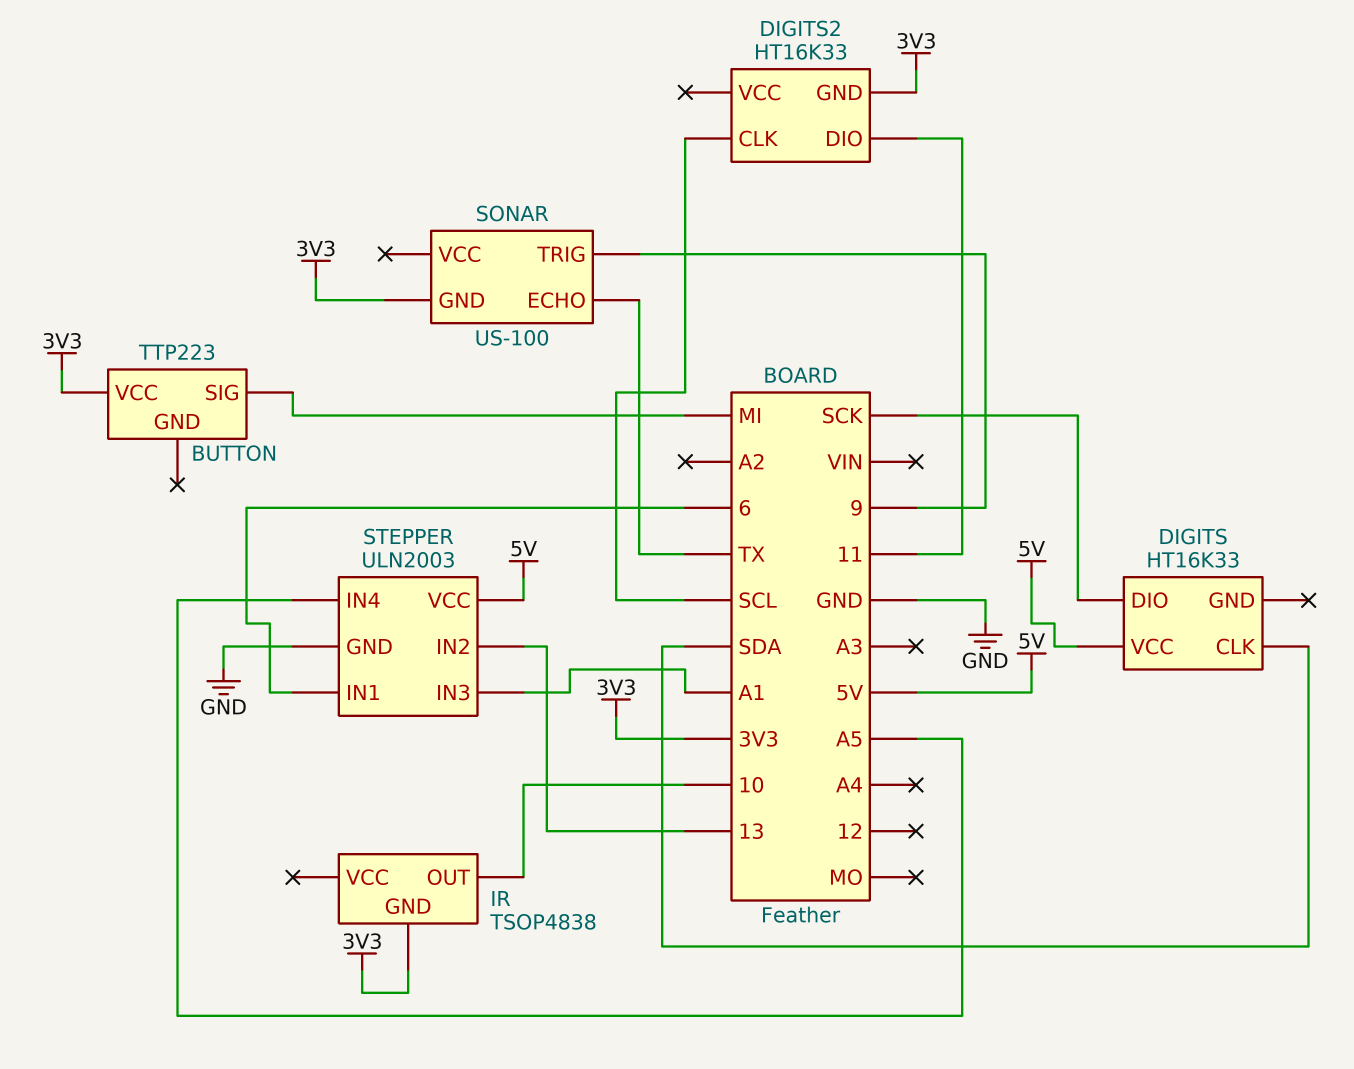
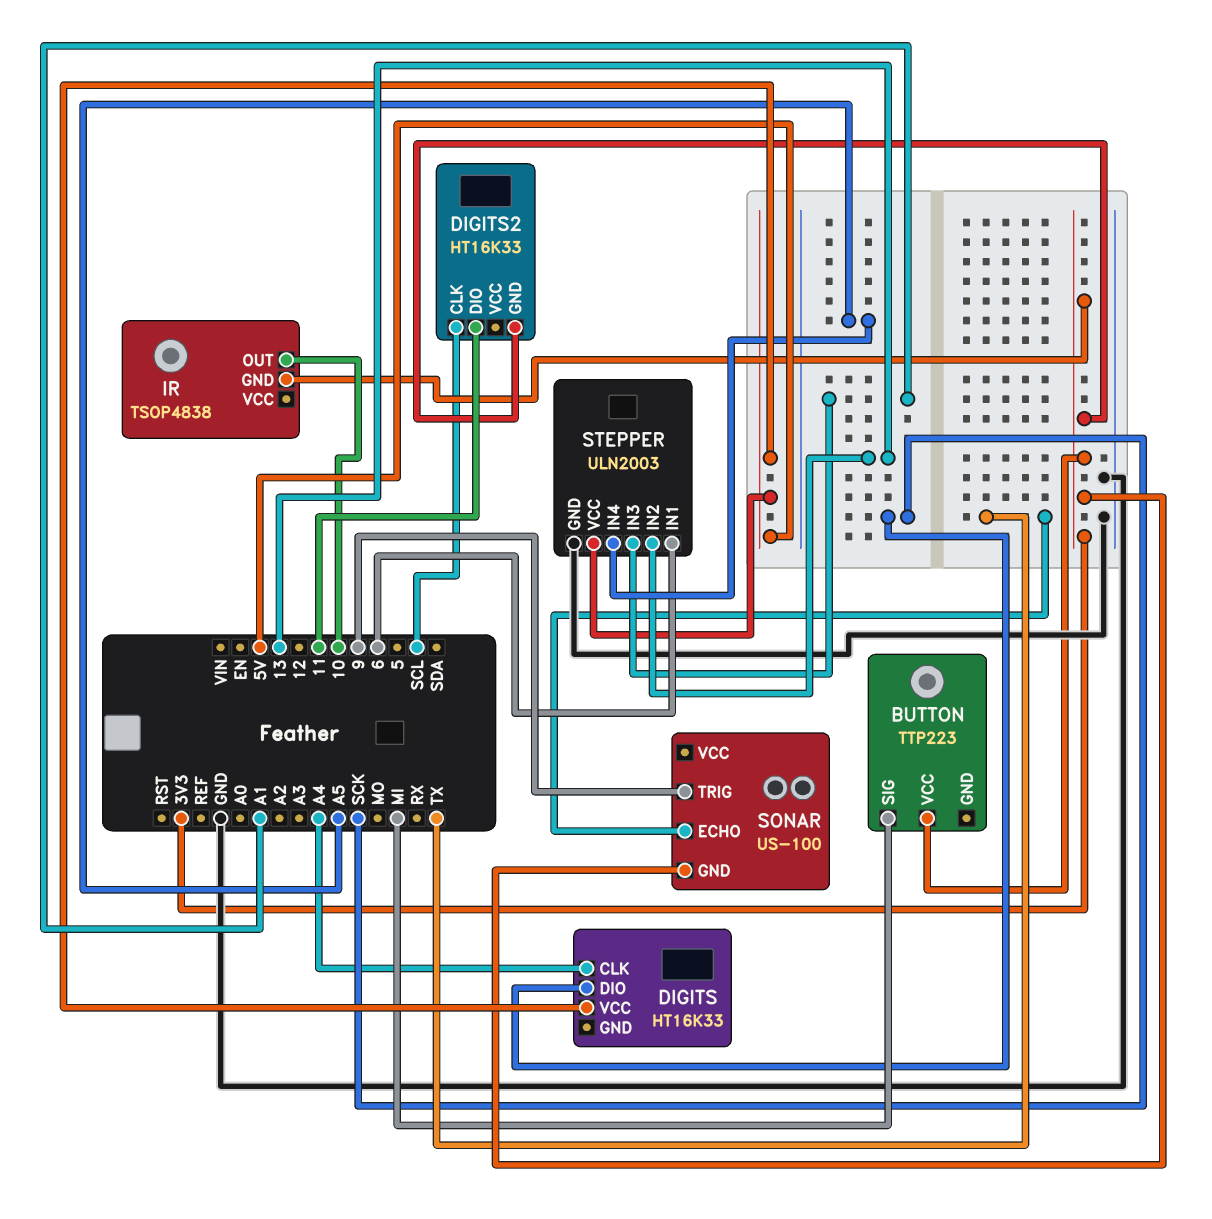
DIGITS pin CLK: SDA -> A4

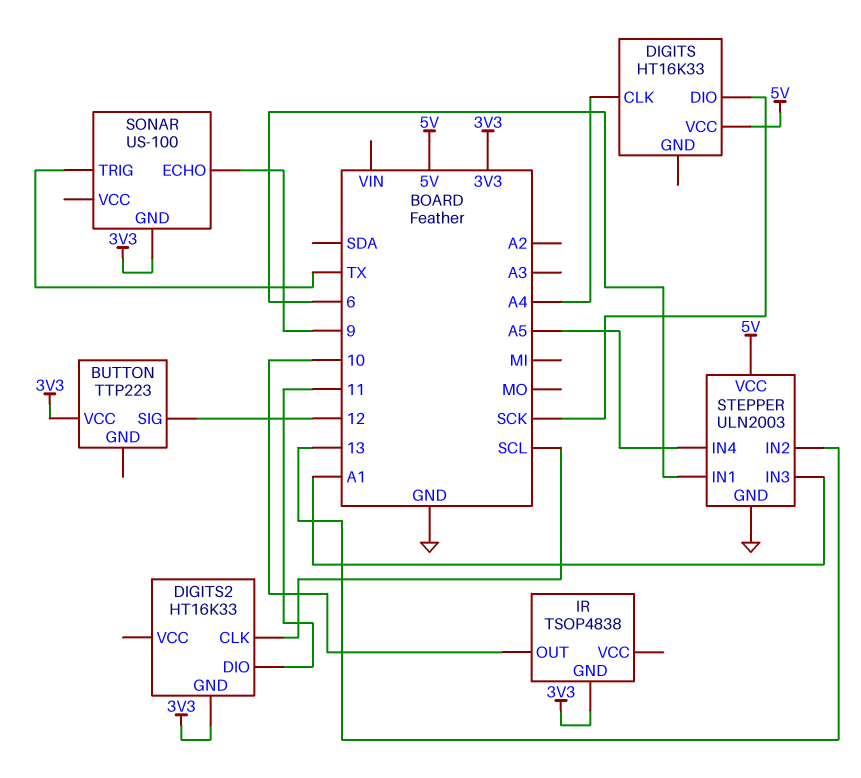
BUTTON pin SIG: MI -> 12
SONAR pin ECHO: TX -> 9
SONAR pin TRIG: 9 -> TX

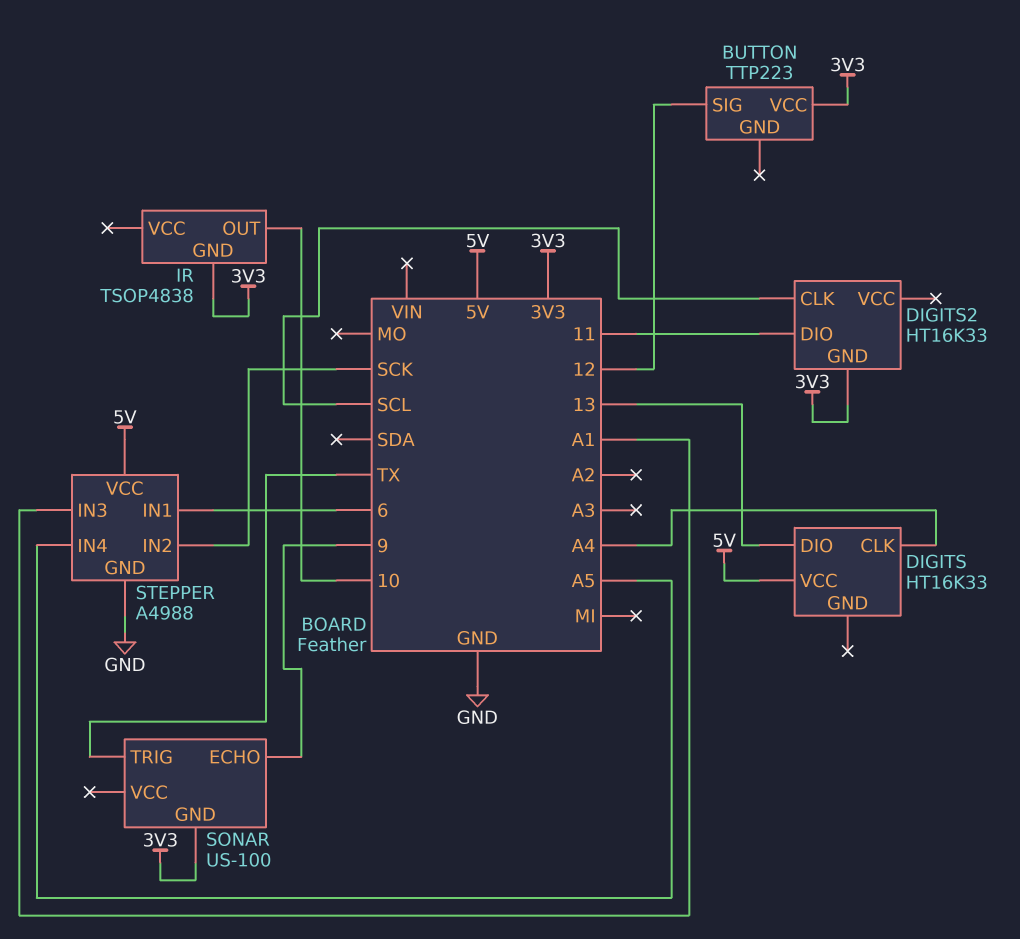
DIGITS pin DIO: SCK -> 13
STEPPER: ULN2003 -> A4988
STEPPER pin IN2: 13 -> SCK

